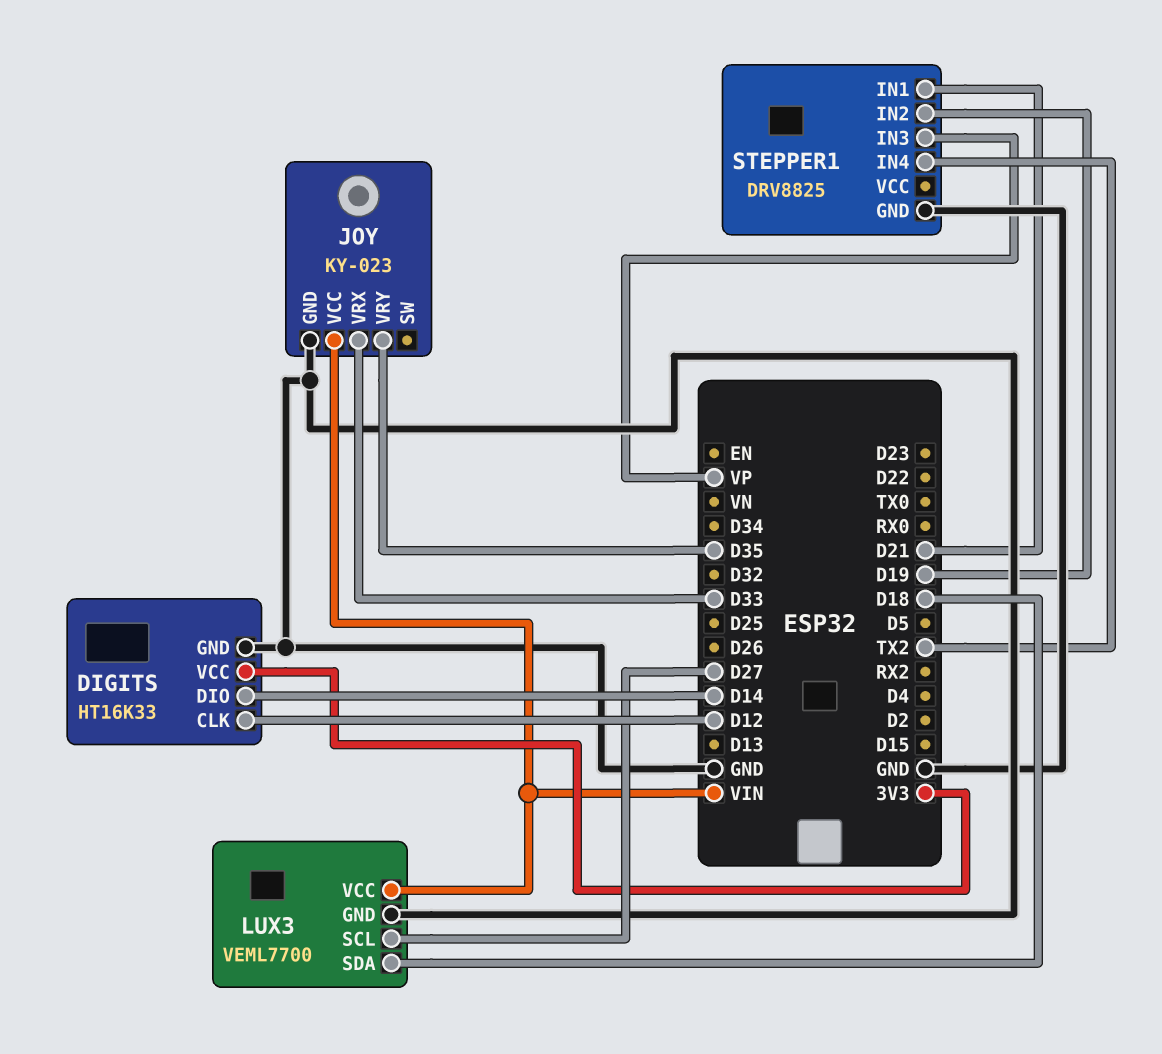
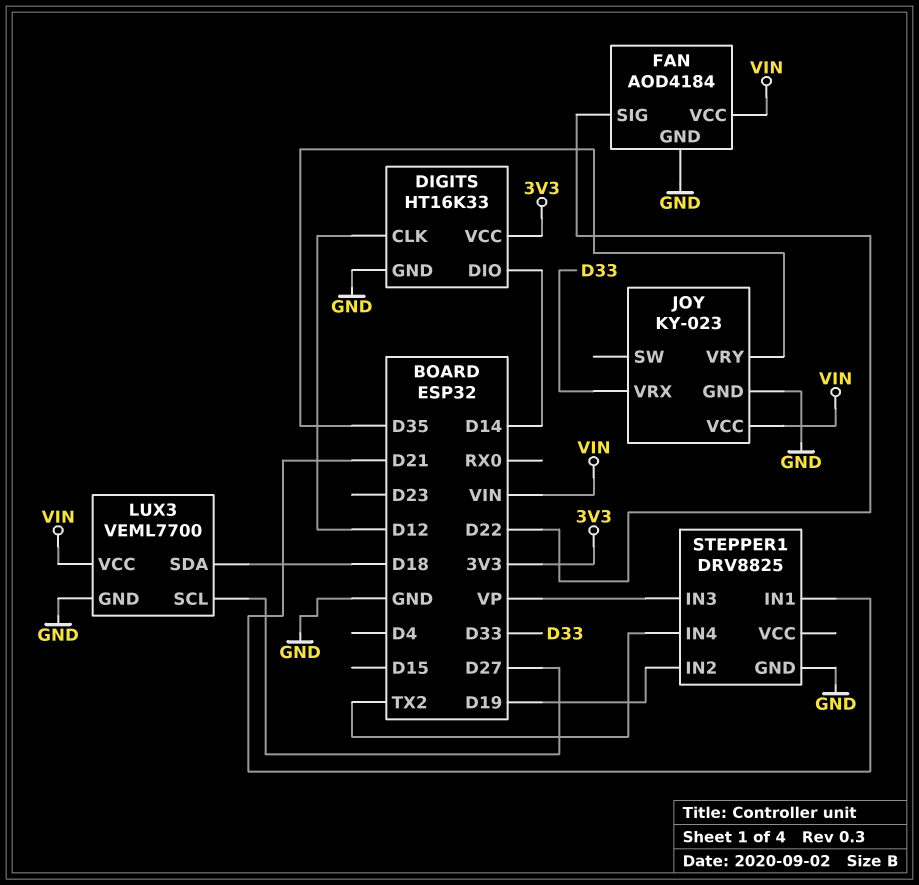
FAN: none -> AOD4184
FAN pin GND: none -> GND
FAN pin SIG: none -> D22
FAN pin VCC: none -> VIN

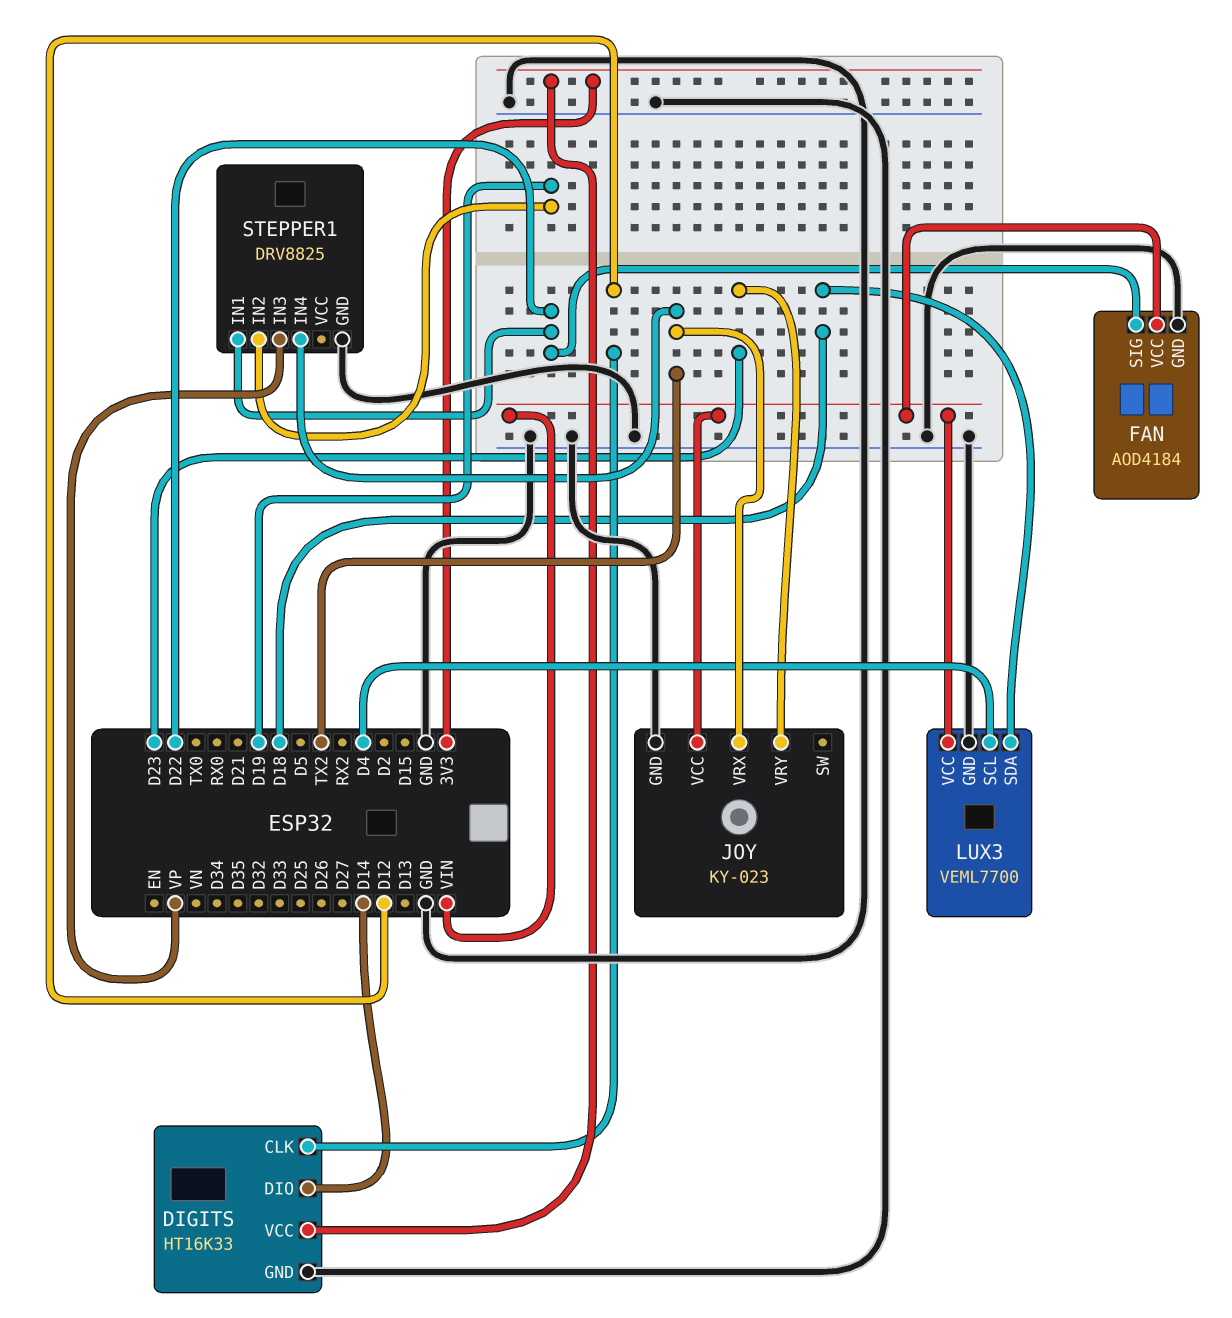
JOY pin VRX: D33 -> TX2
JOY pin VRY: D35 -> D23
LUX3 pin SCL: D27 -> D4
STEPPER1 pin IN1: D21 -> D22

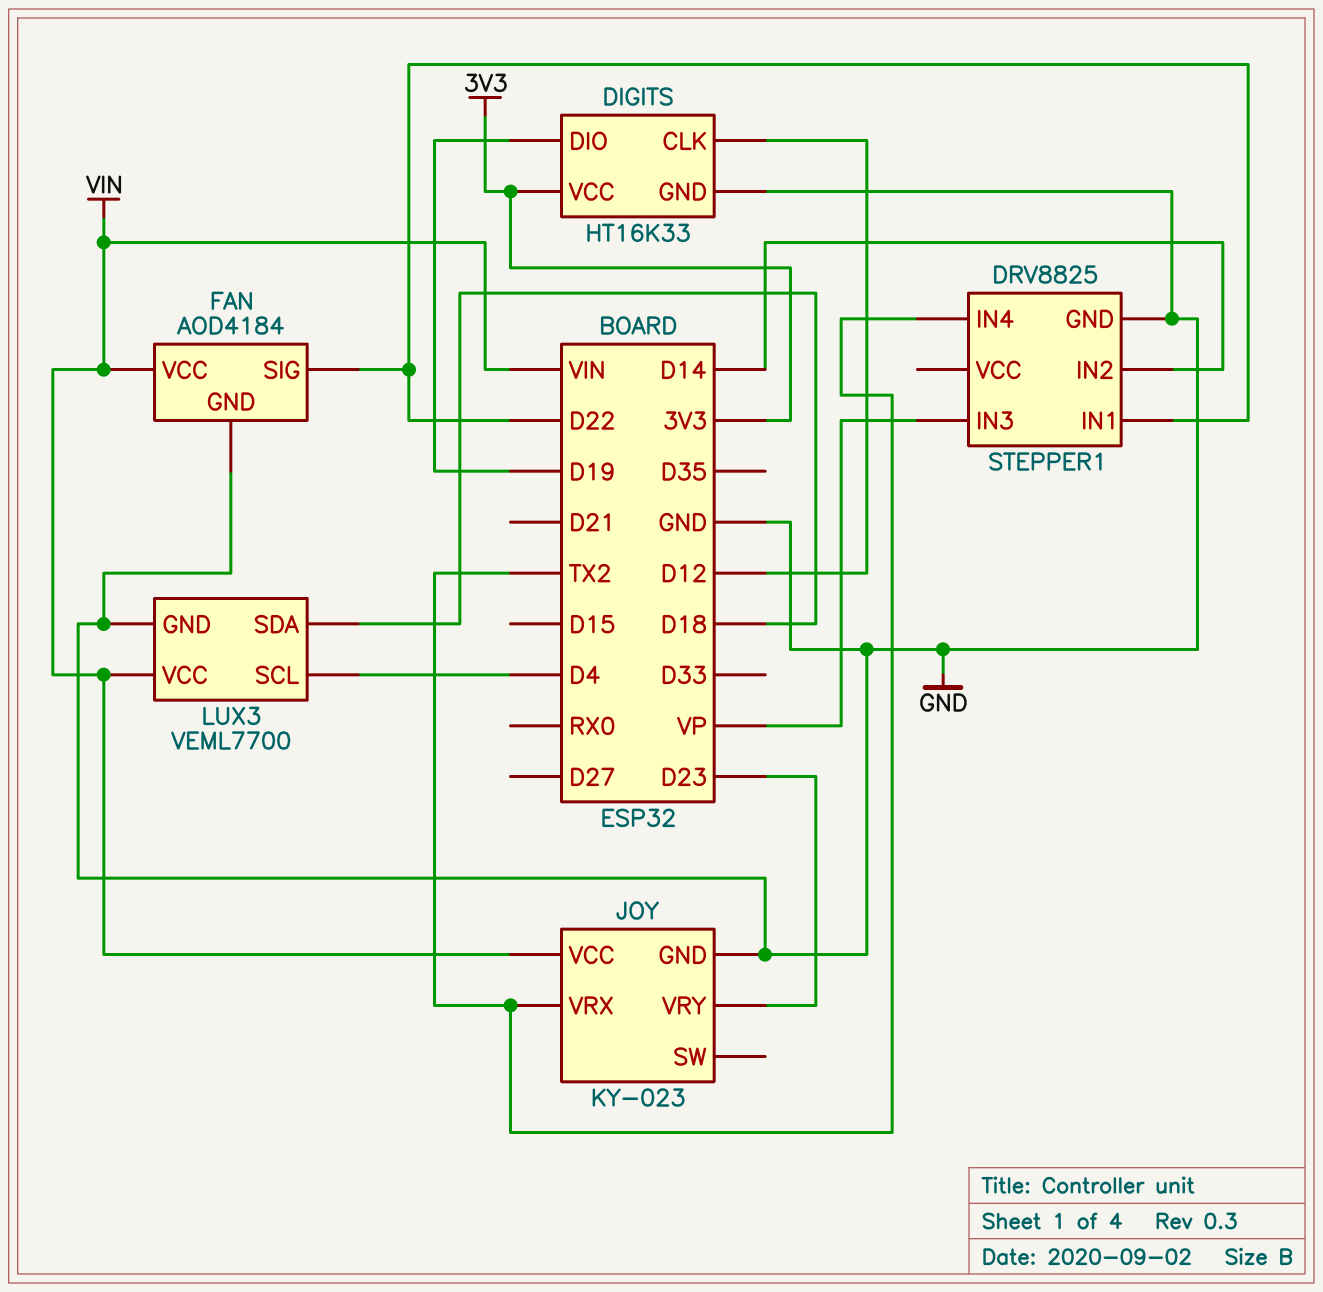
DIGITS pin DIO: D14 -> D19
STEPPER1 pin IN2: D19 -> D14

